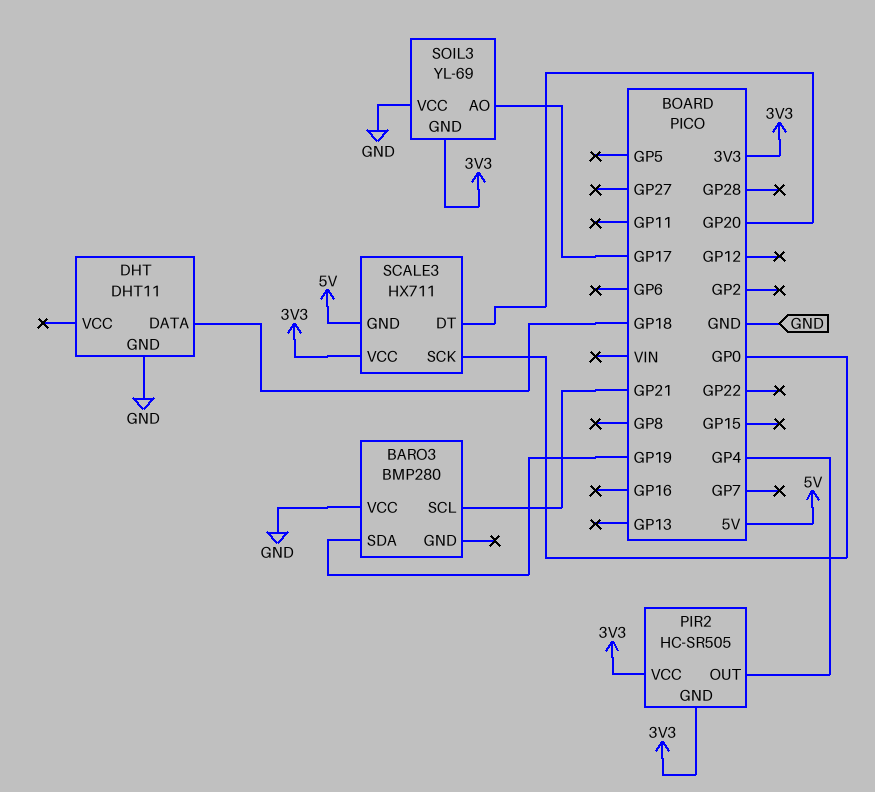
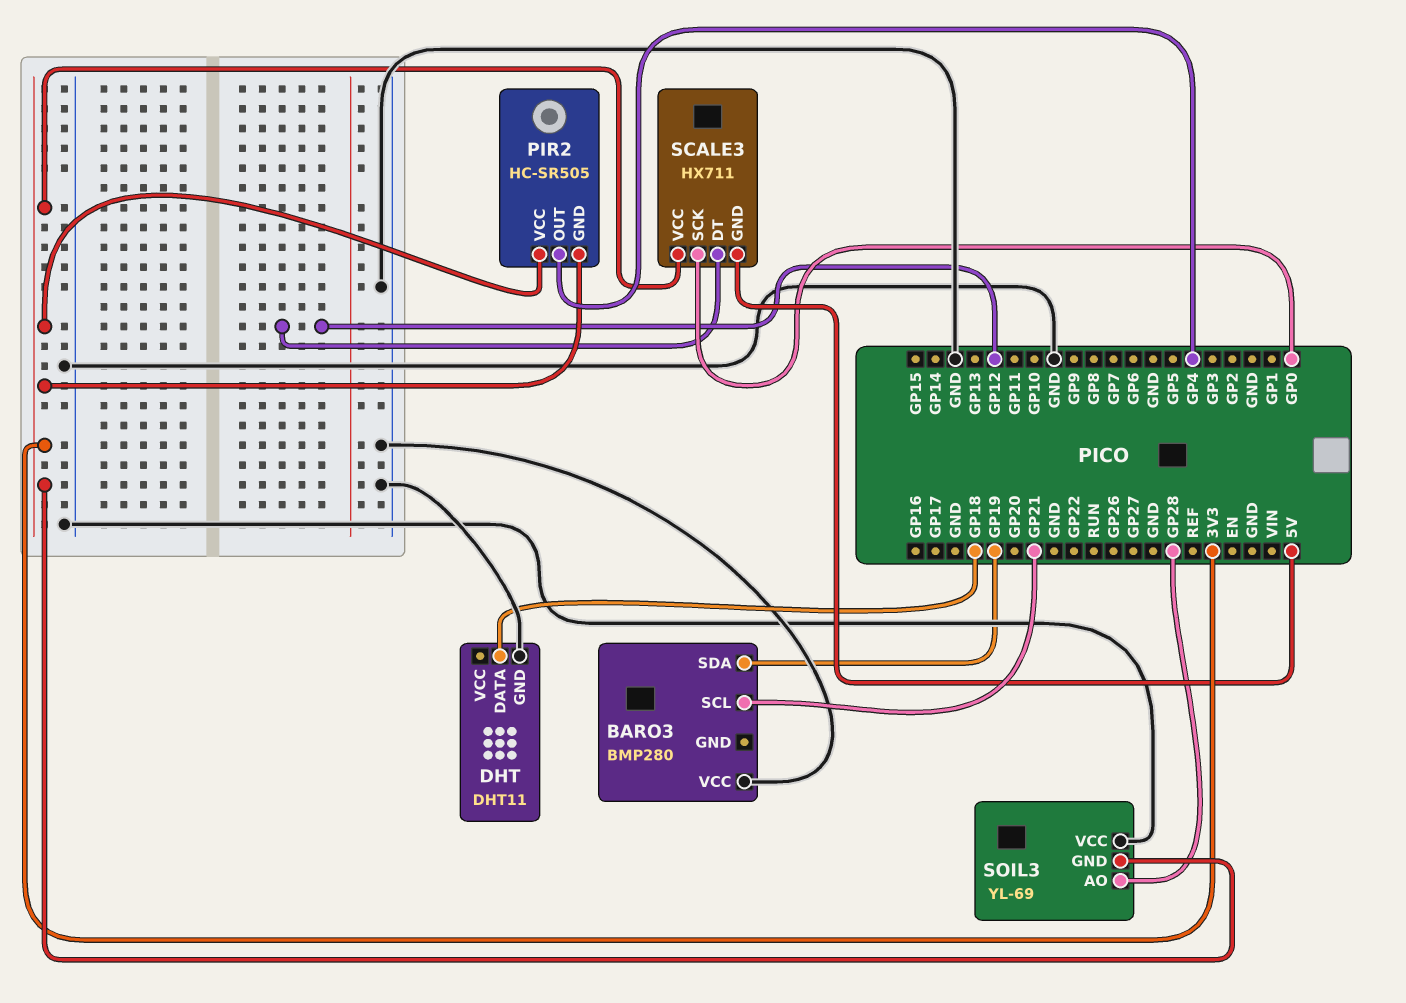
SCALE3 pin DT: GP20 -> GP12
SOIL3 pin AO: GP17 -> GP28

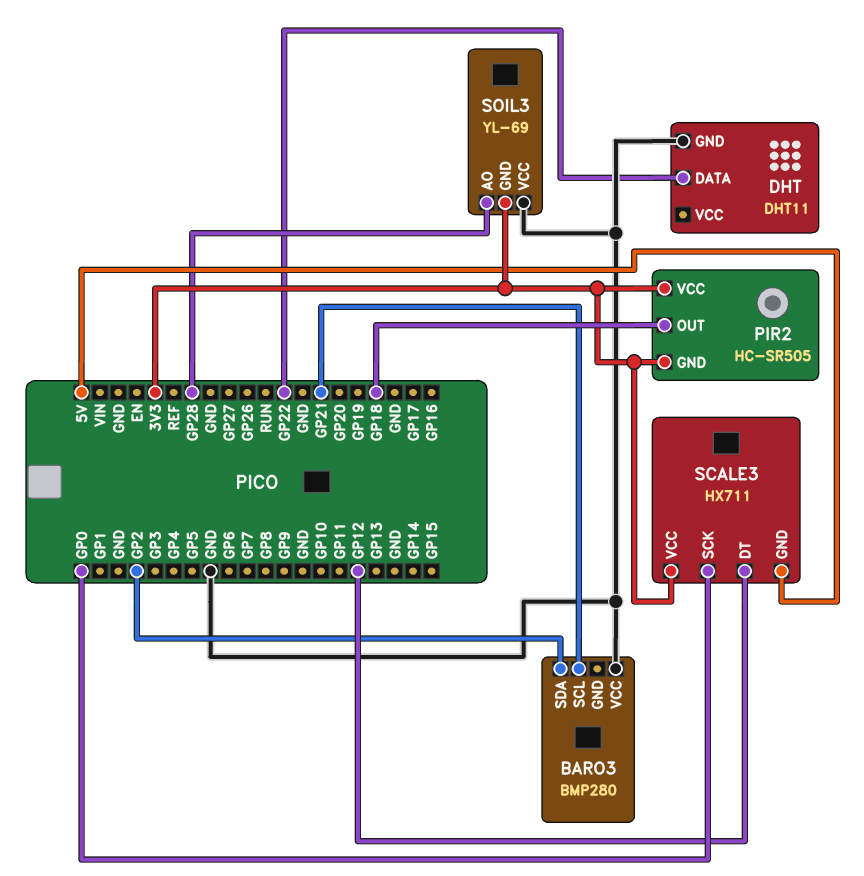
BARO3 pin SDA: GP19 -> GP2
DHT pin DATA: GP18 -> GP22
PIR2 pin OUT: GP4 -> GP18

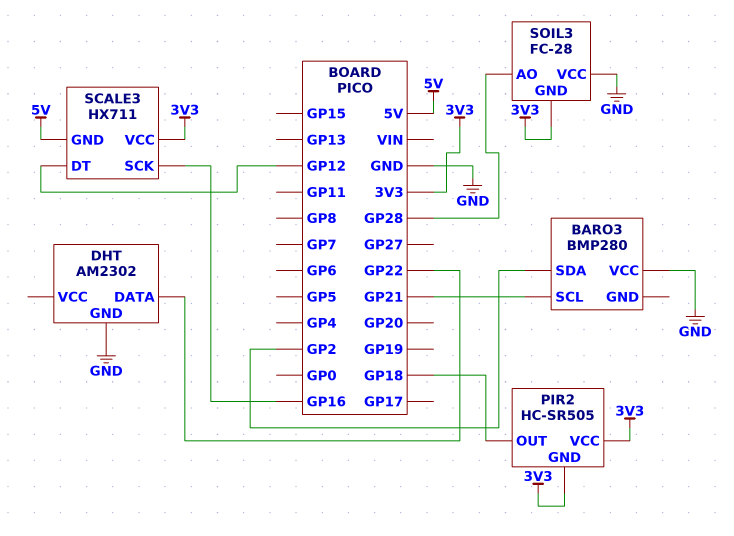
DHT: DHT11 -> AM2302
SCALE3 pin SCK: GP0 -> GP16
SOIL3: YL-69 -> FC-28

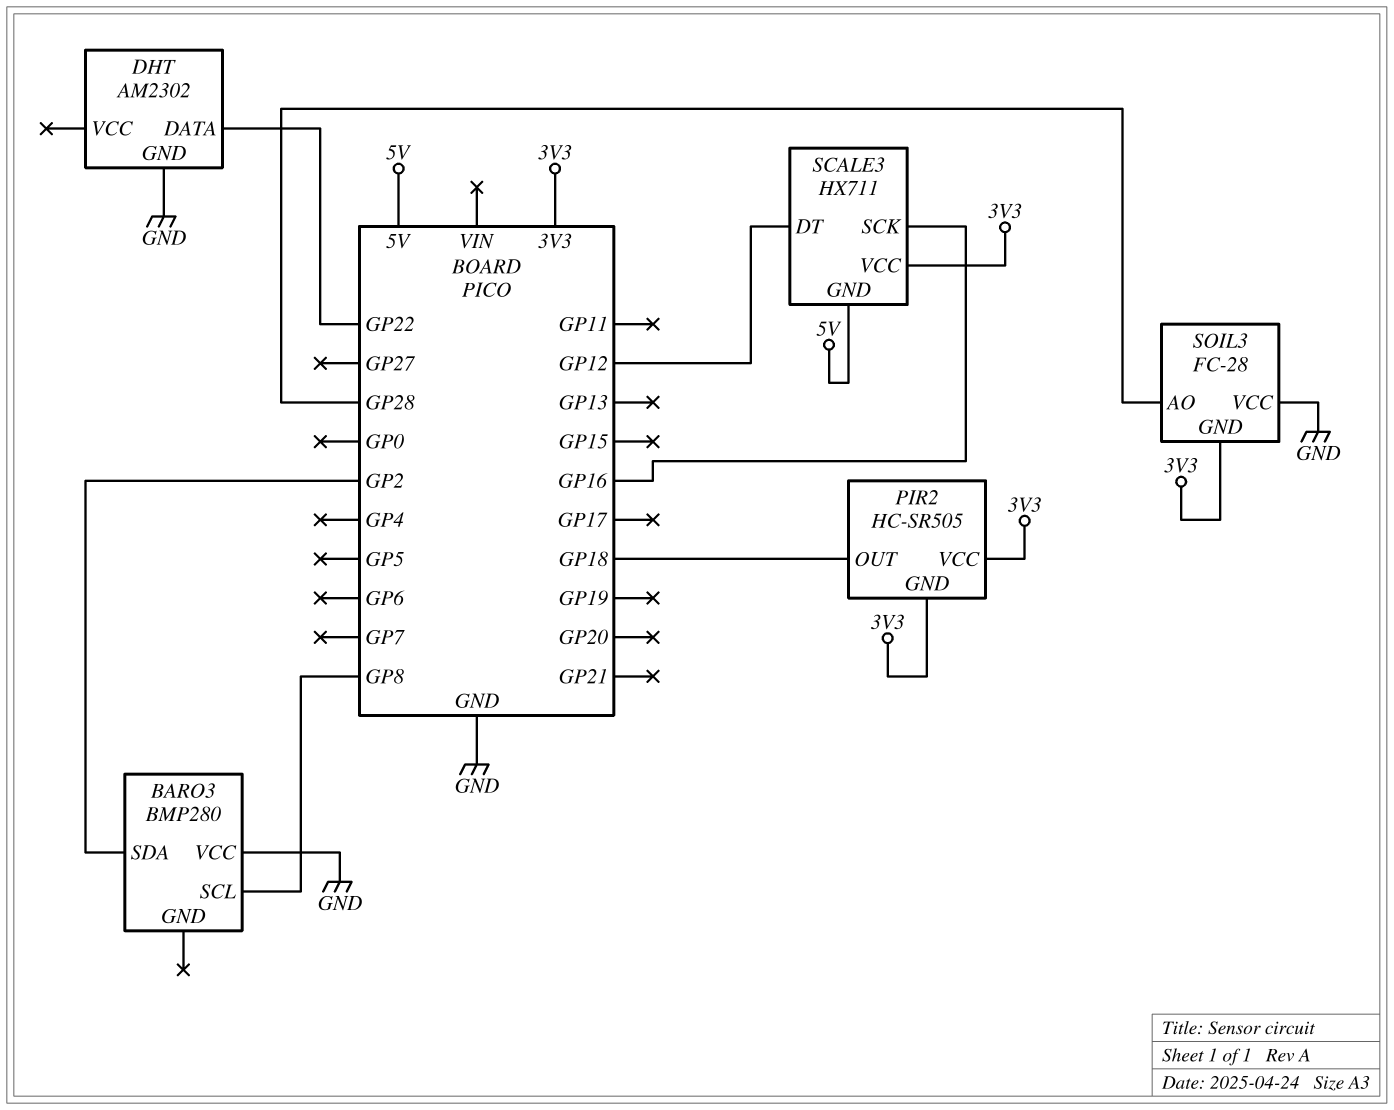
BARO3 pin SCL: GP21 -> GP8

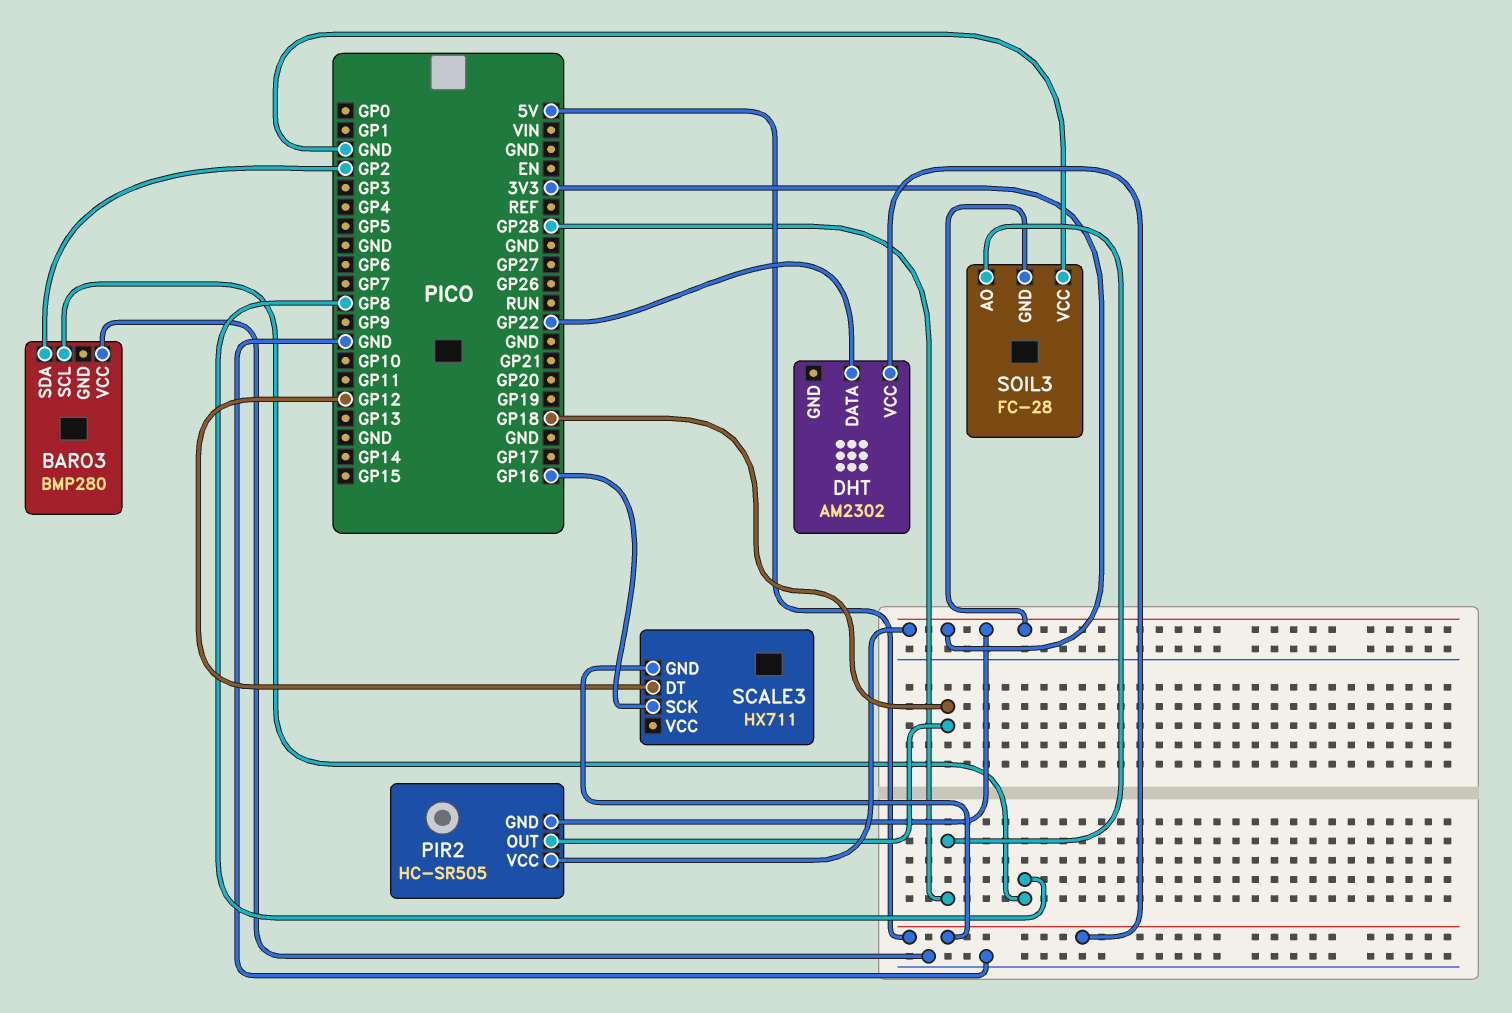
DHT pin GND: GND -> none
DHT pin VCC: none -> 5V
SCALE3 pin VCC: 3V3 -> none

